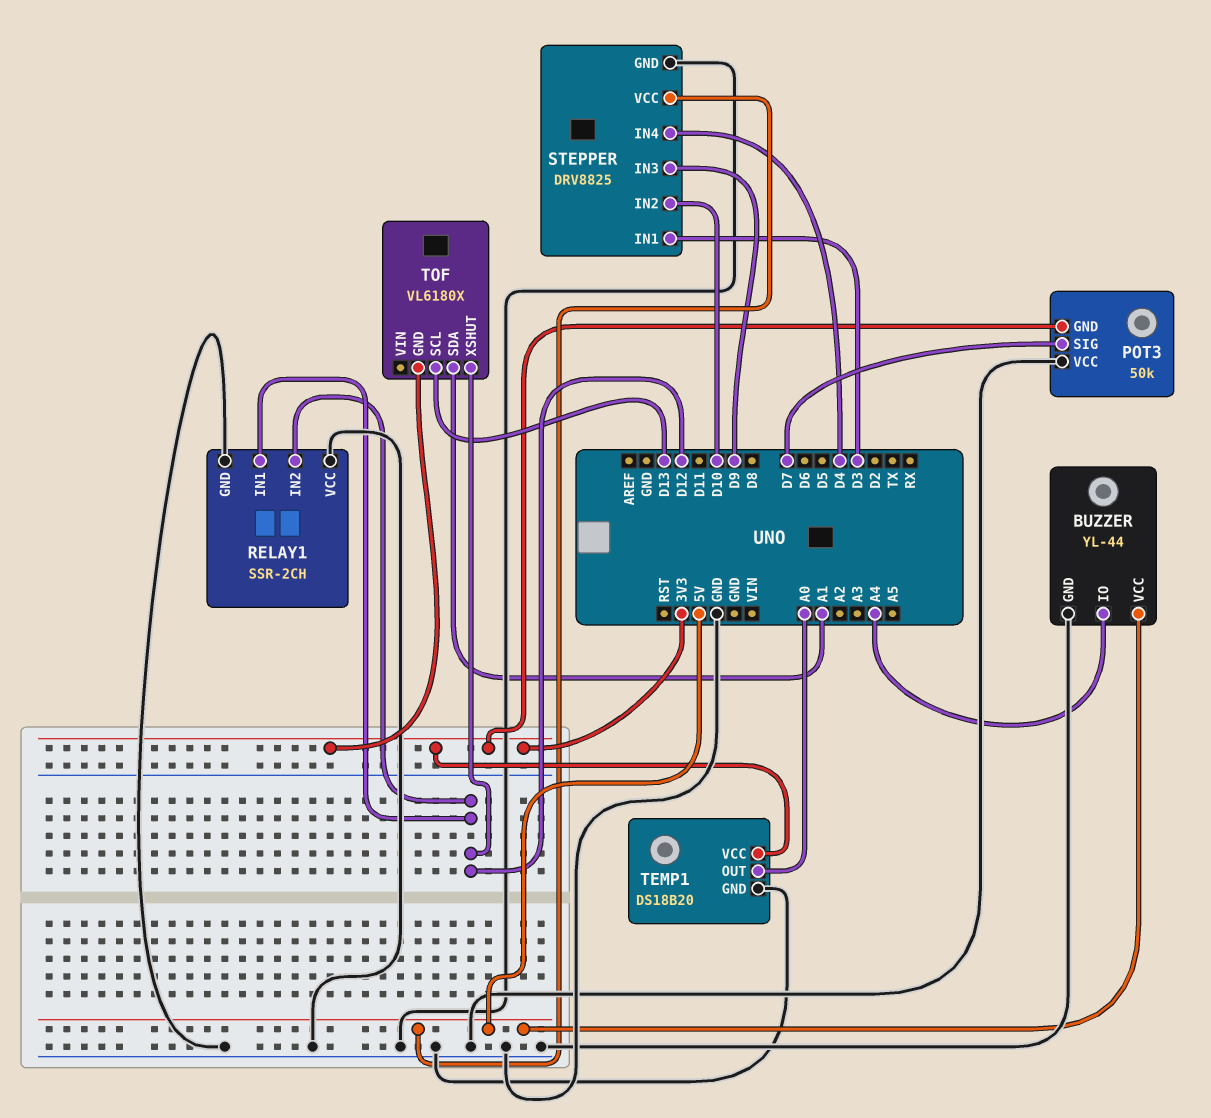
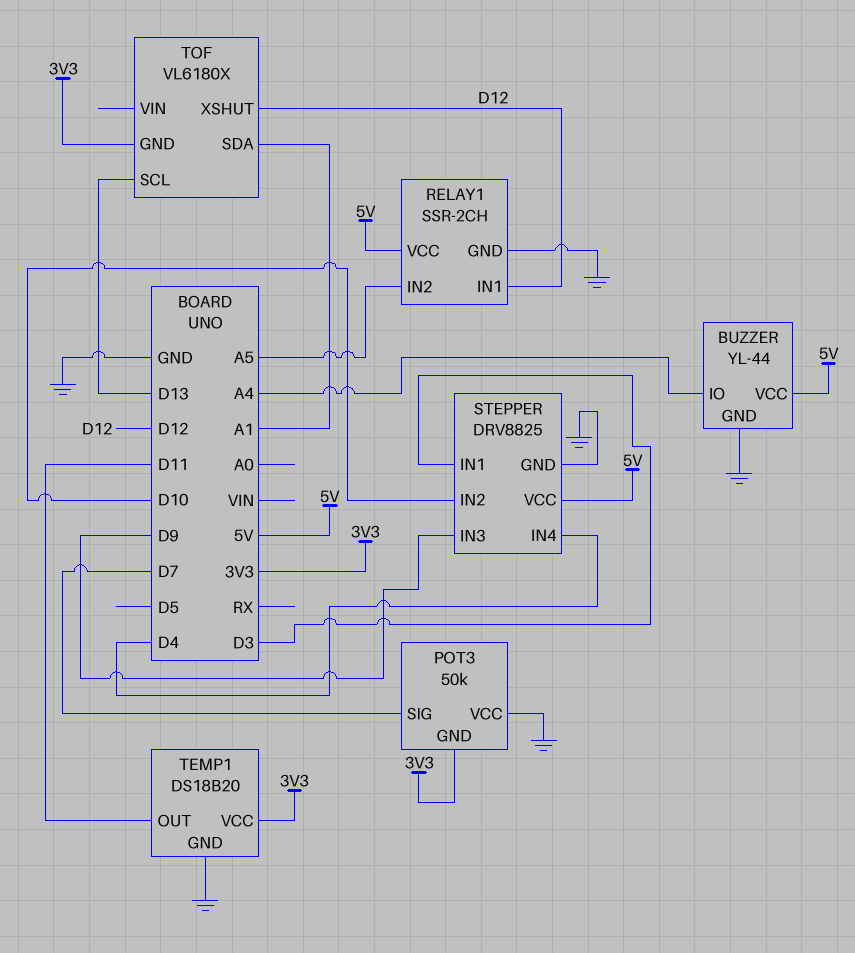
RELAY1 pin IN2: D12 -> A5
RELAY1 pin VCC: GND -> 5V
TEMP1 pin OUT: A0 -> D11

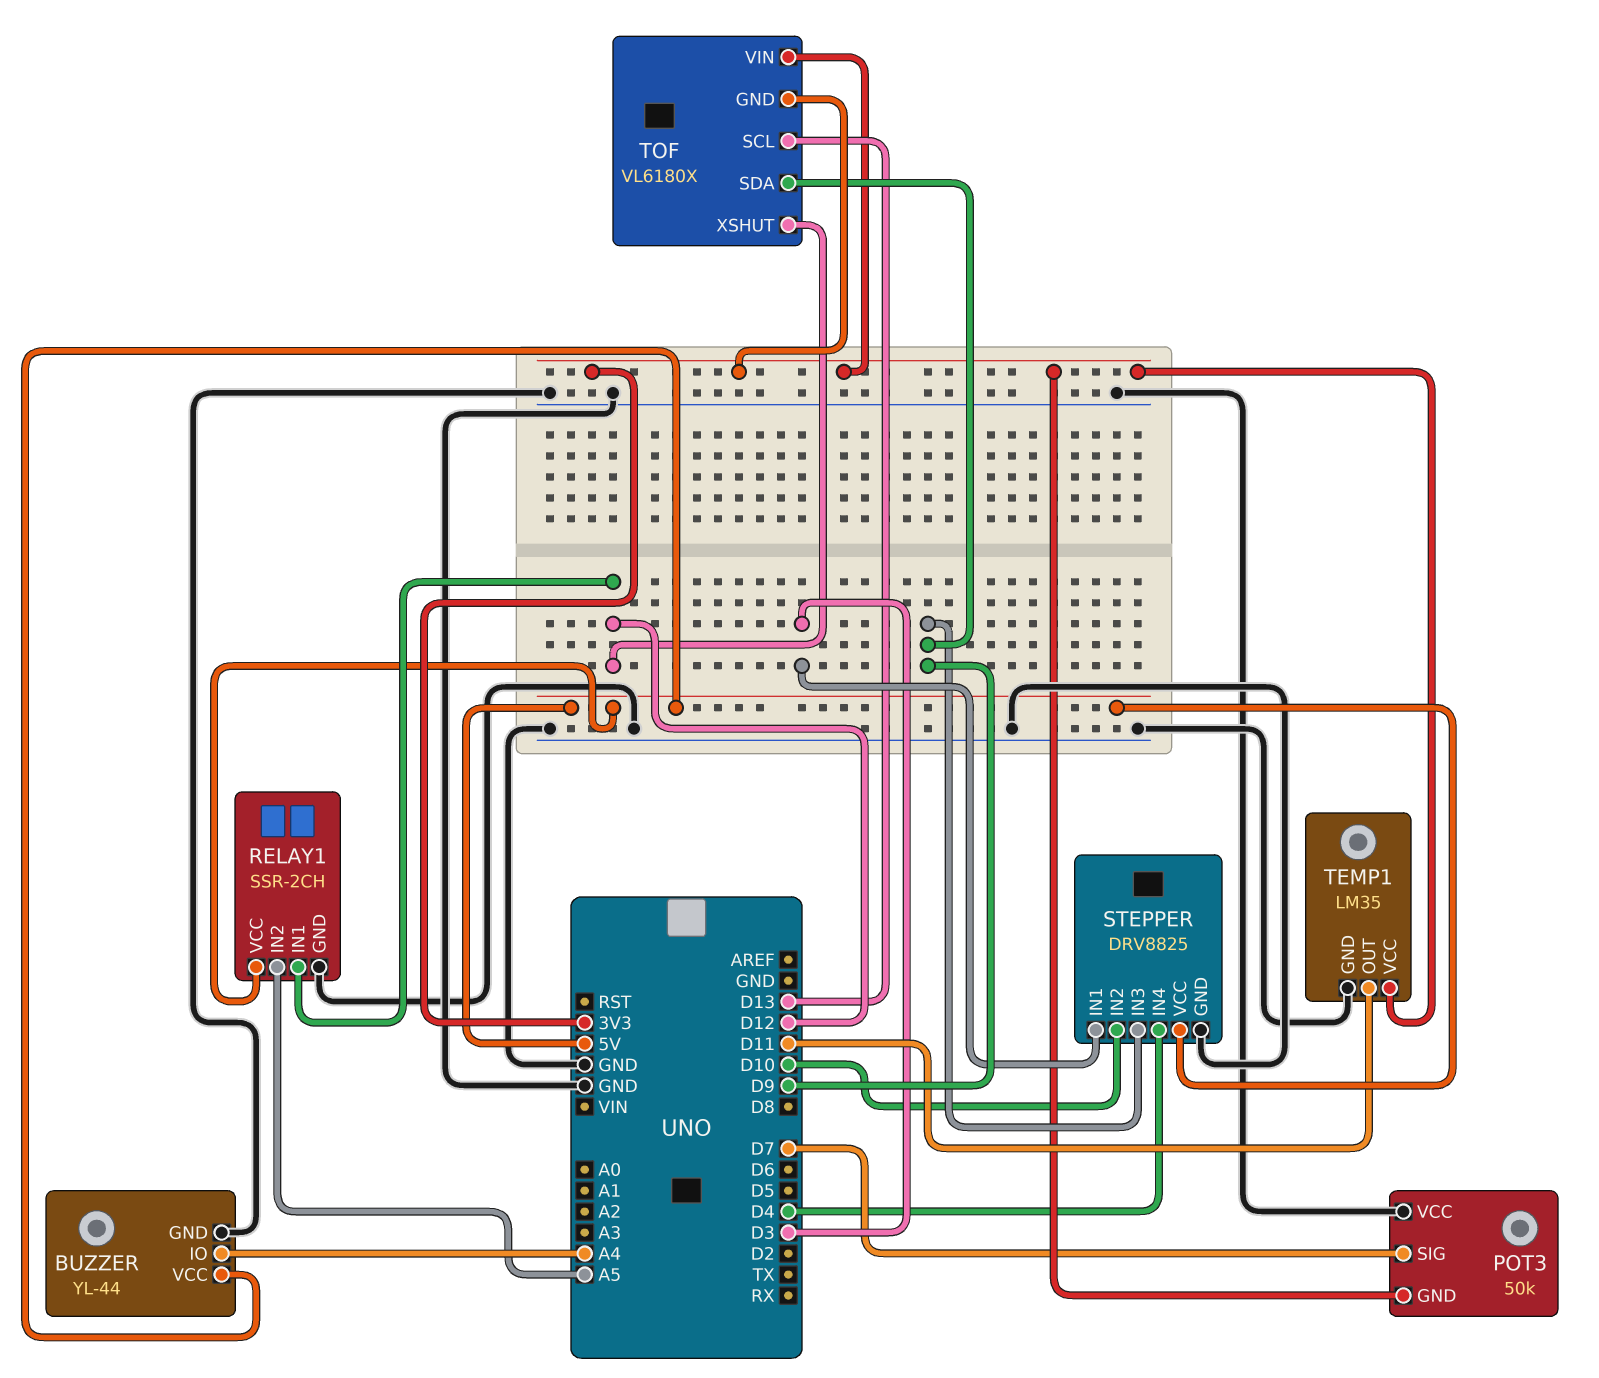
TEMP1: DS18B20 -> LM35
TOF pin SDA: A1 -> D9
TOF pin VIN: none -> 3V3

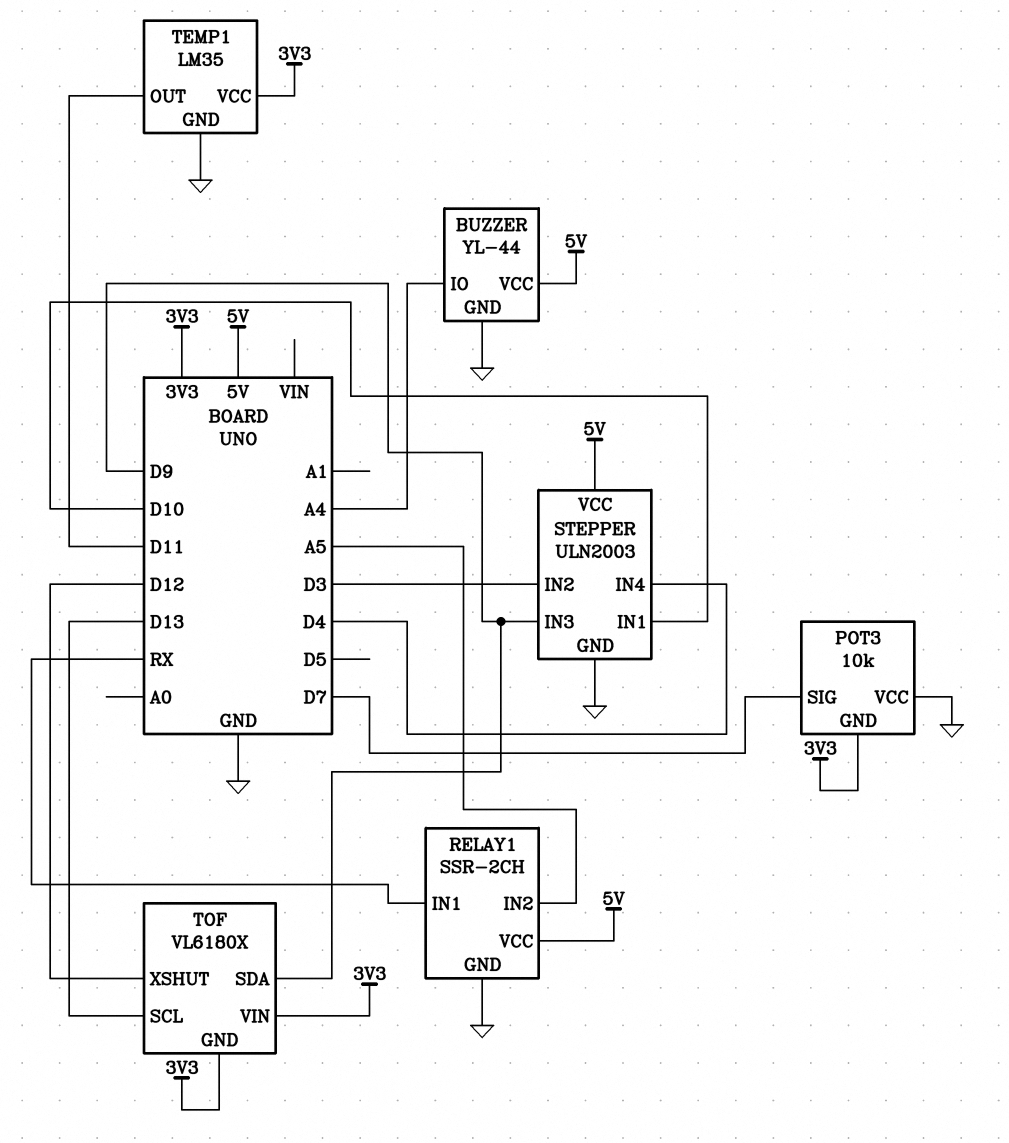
POT3: 50k -> 10k
RELAY1 pin IN1: D12 -> RX
STEPPER: DRV8825 -> ULN2003
STEPPER pin IN1: D3 -> D10
STEPPER pin IN2: D10 -> D3

